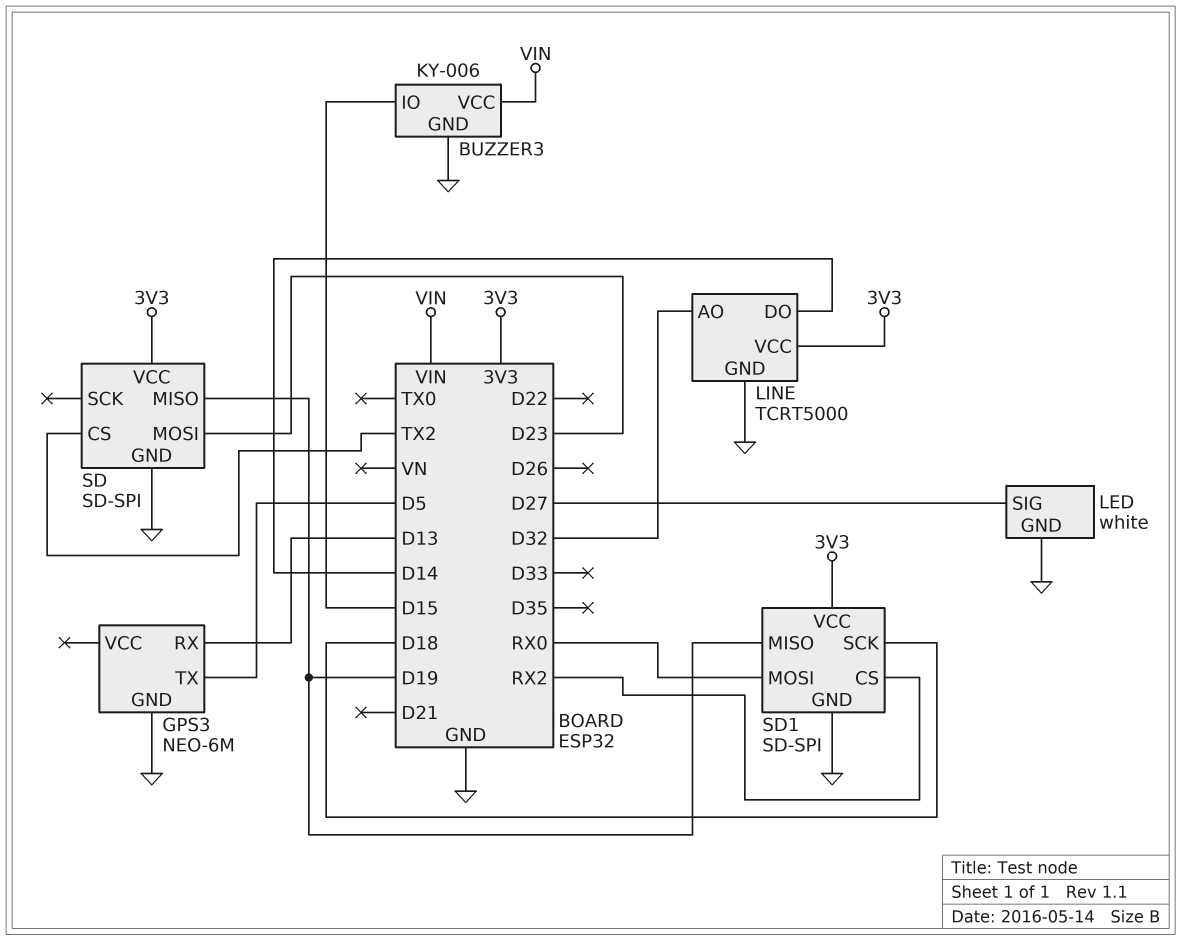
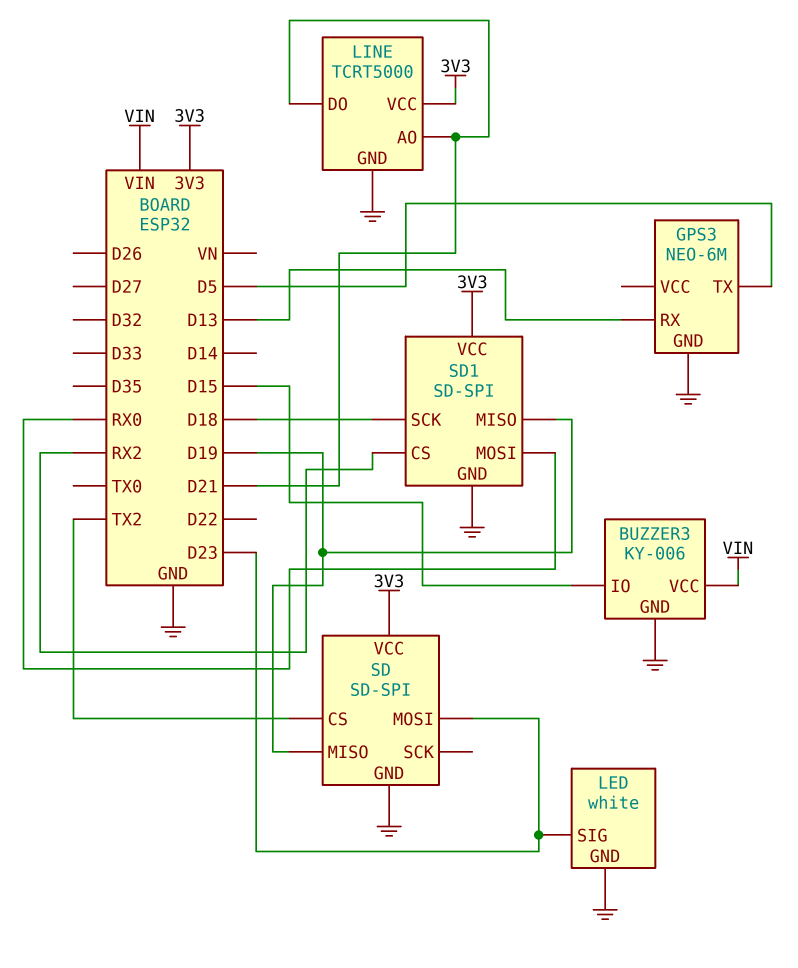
LED pin SIG: D27 -> D23
LINE pin AO: D32 -> D21
LINE pin DO: D14 -> D21

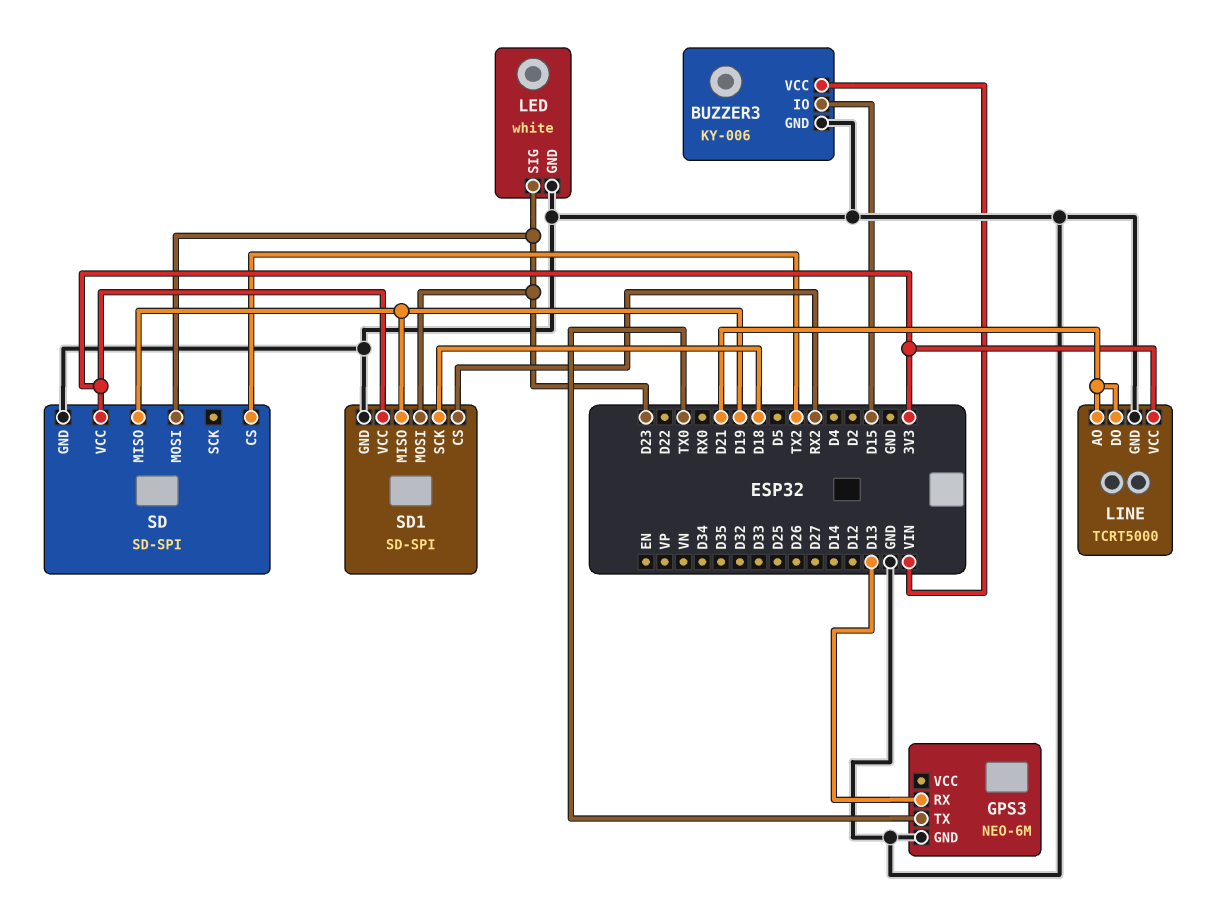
GPS3 pin TX: D5 -> TX0
SD1 pin MOSI: RX0 -> D23

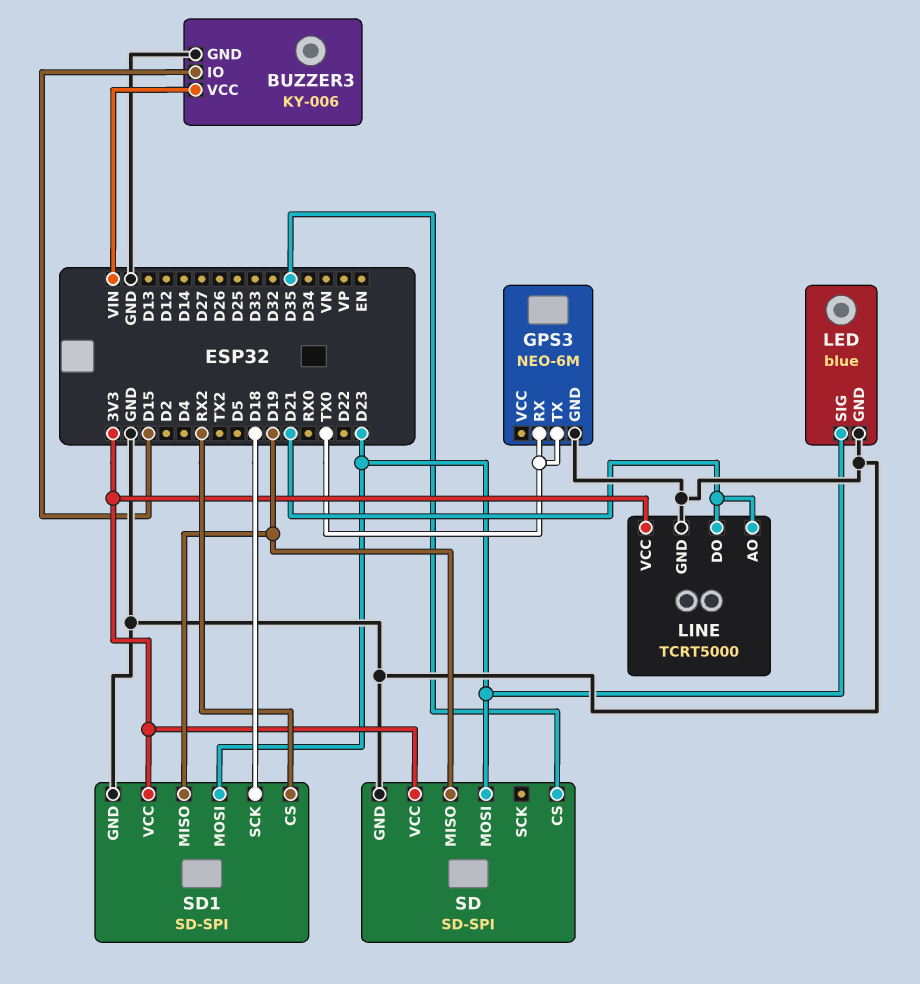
GPS3 pin RX: D13 -> TX0
LED: white -> blue
SD pin CS: TX2 -> D35

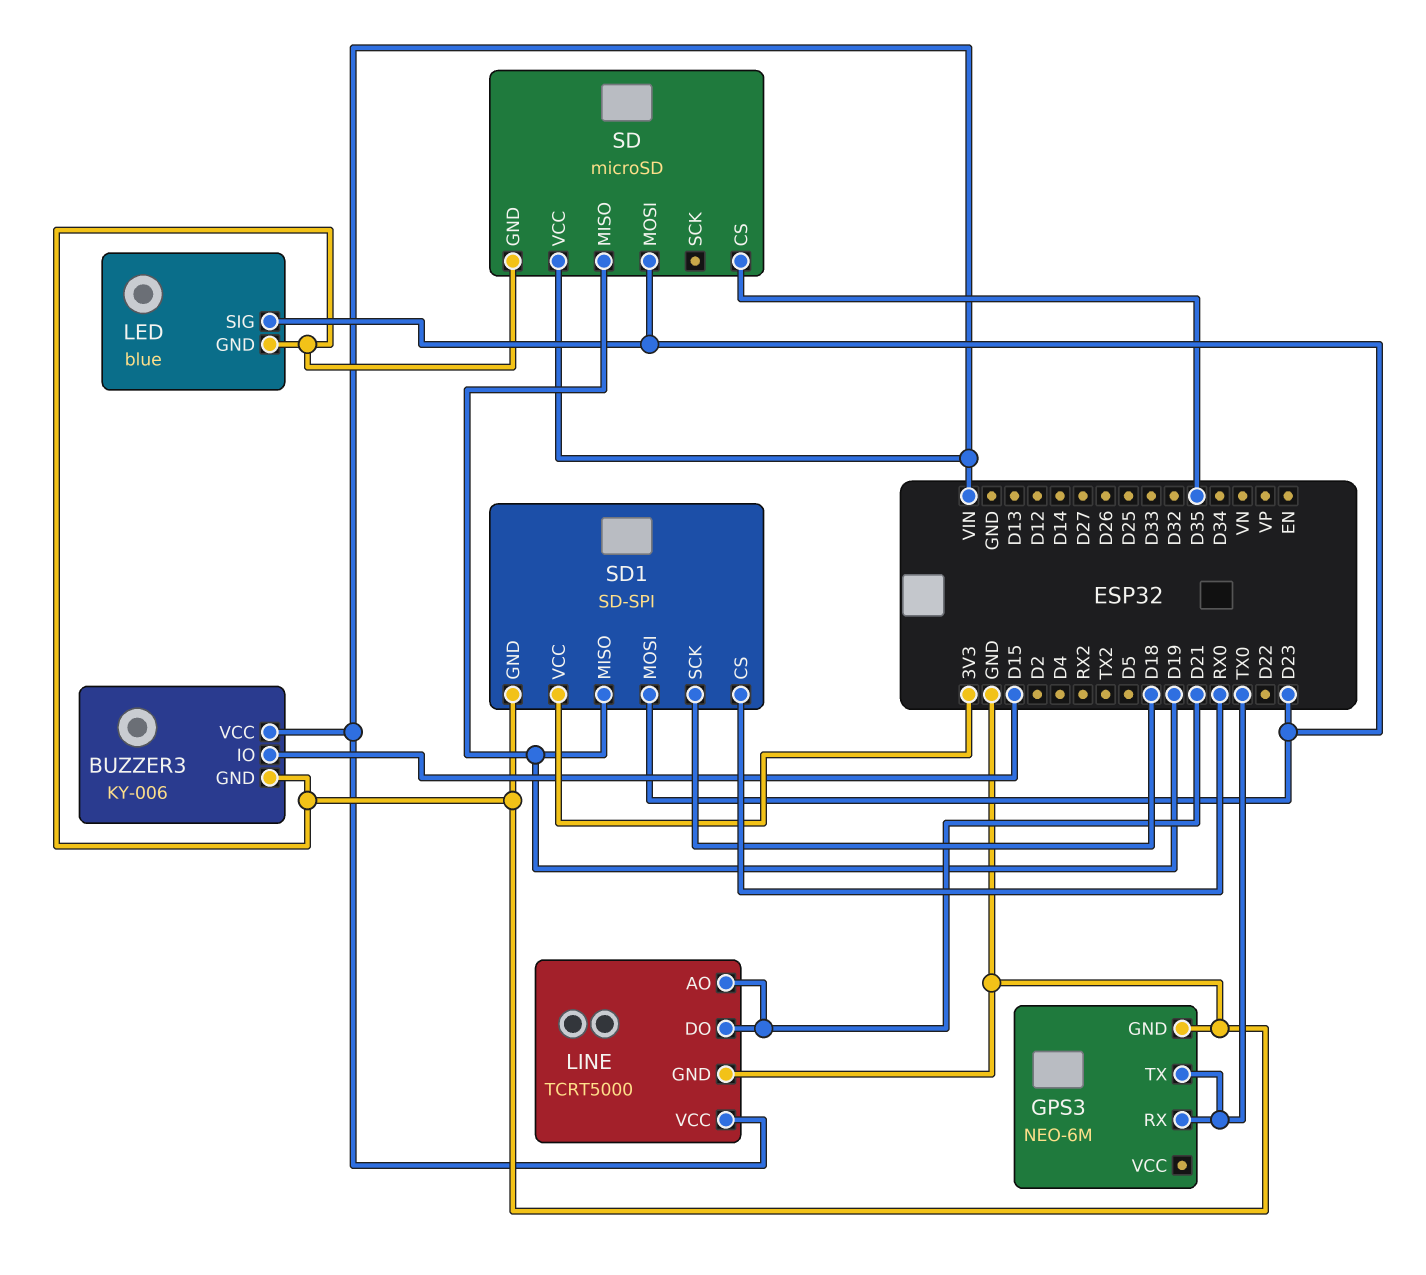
LINE pin VCC: 3V3 -> VIN
SD: SD-SPI -> microSD
SD pin VCC: 3V3 -> VIN
SD1 pin CS: RX2 -> RX0

